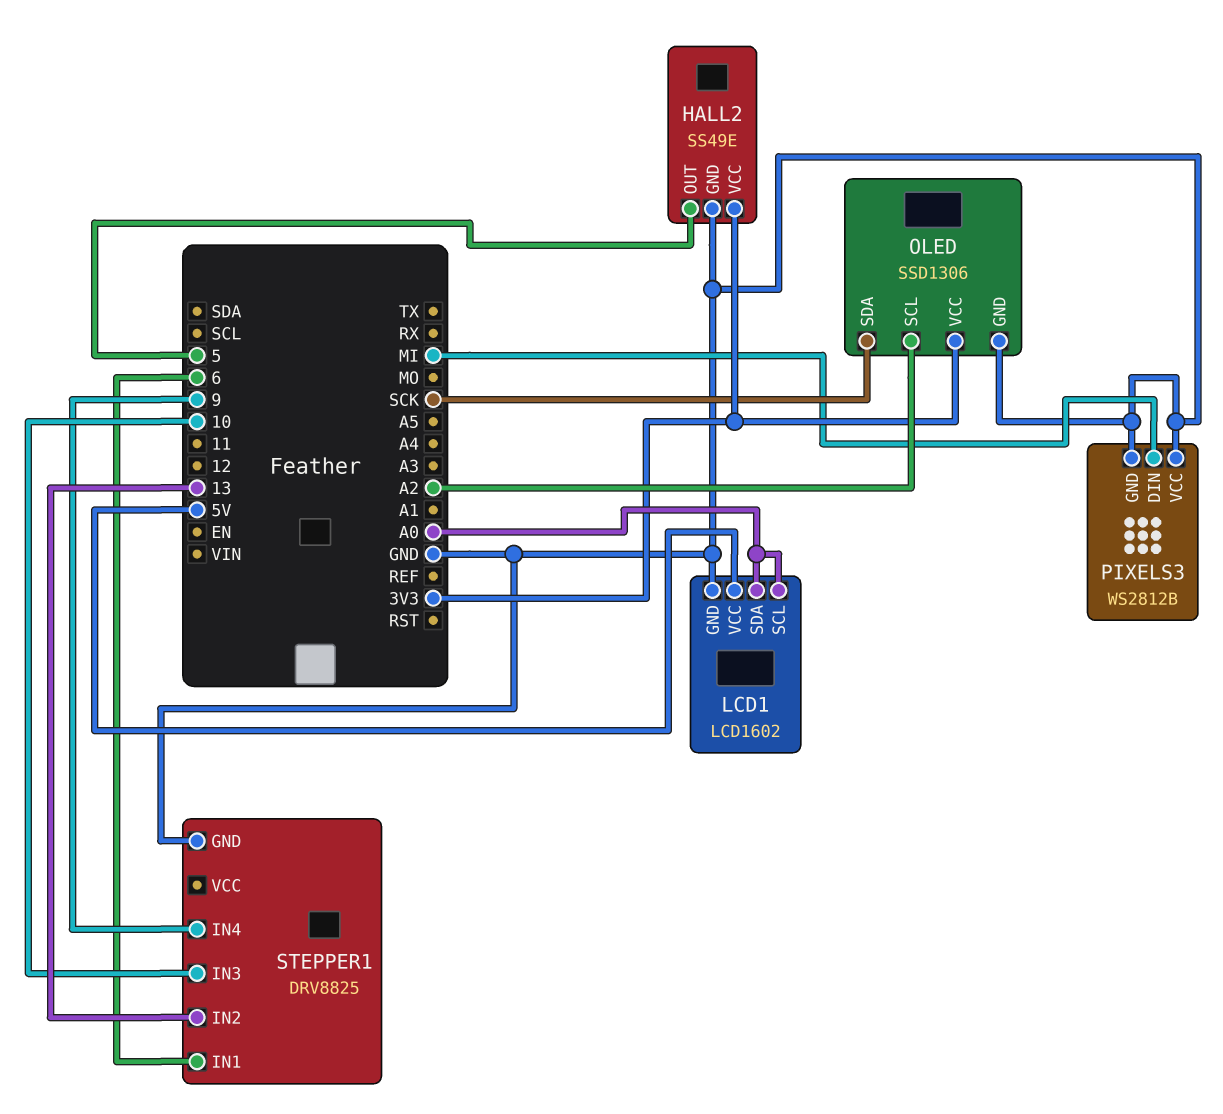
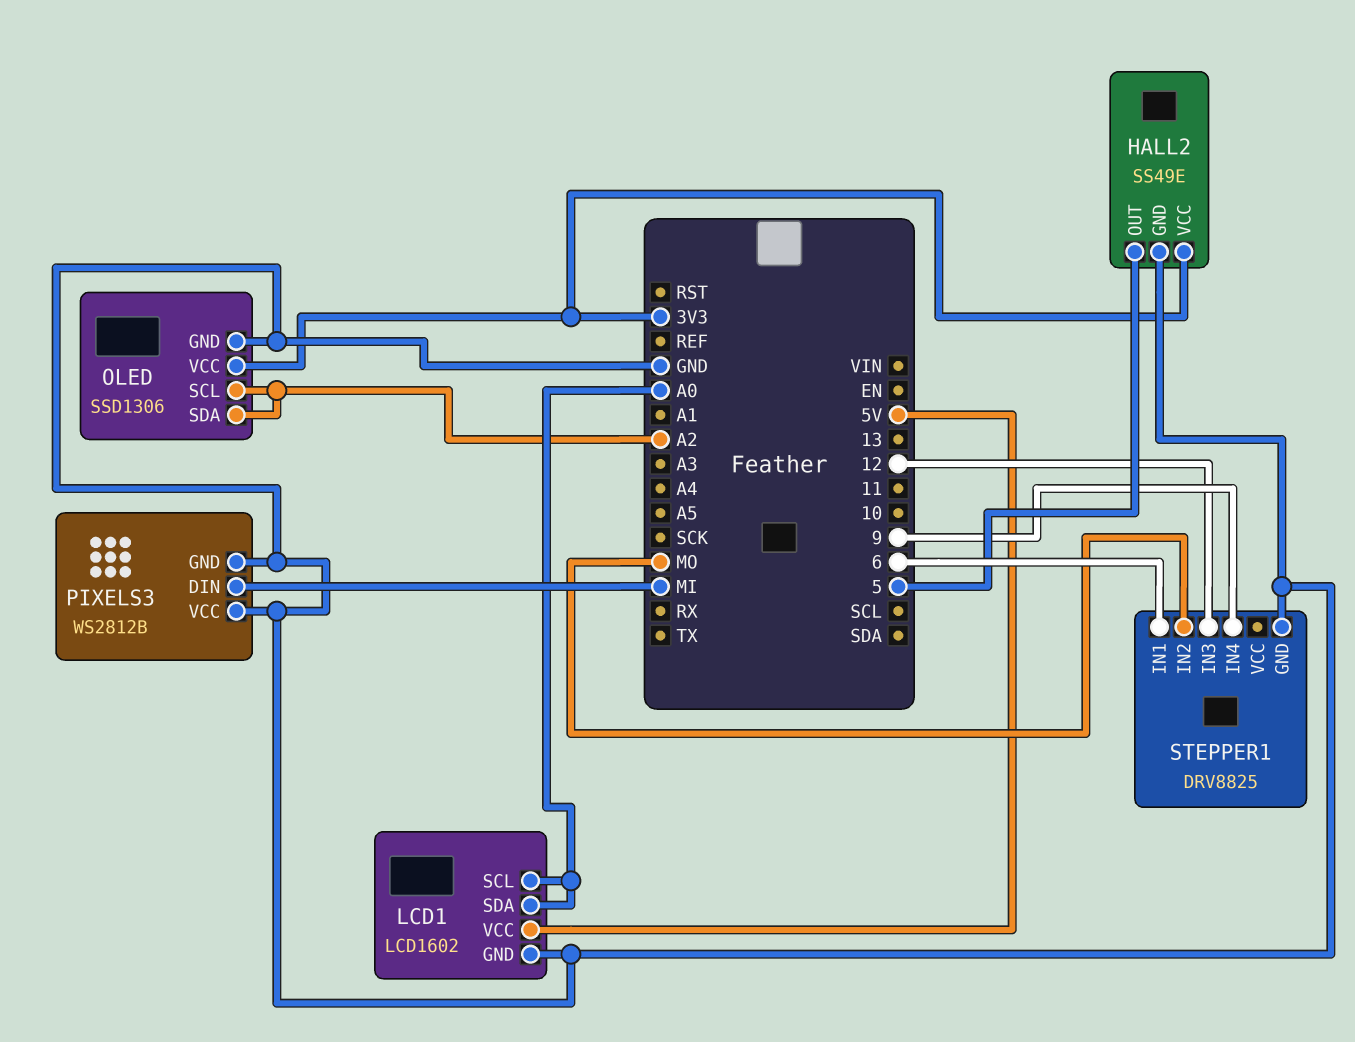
OLED pin SDA: SCK -> A2
STEPPER1 pin IN2: 13 -> MO
STEPPER1 pin IN3: 10 -> 12

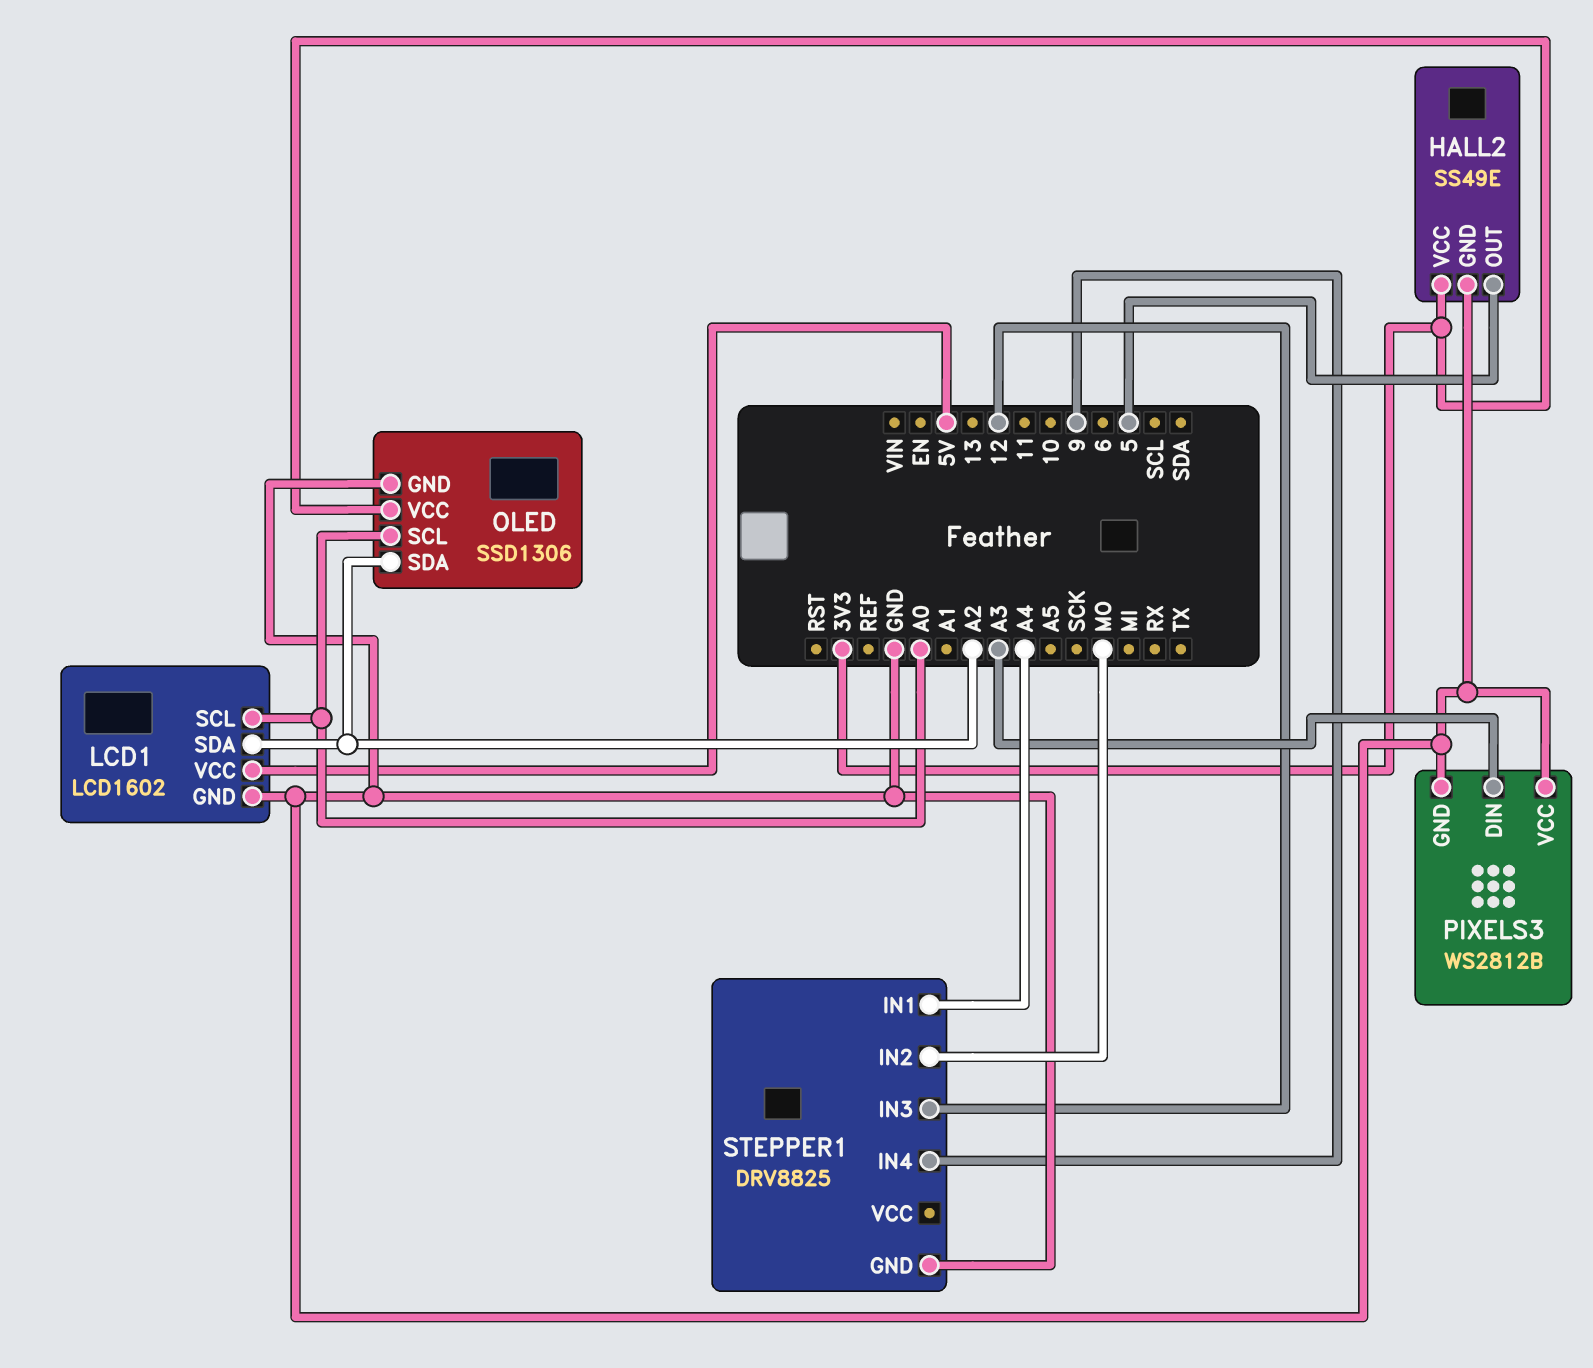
LCD1 pin SDA: A0 -> A2
OLED pin SCL: A2 -> A0
PIXELS3 pin DIN: MI -> A3
STEPPER1 pin IN1: 6 -> A4

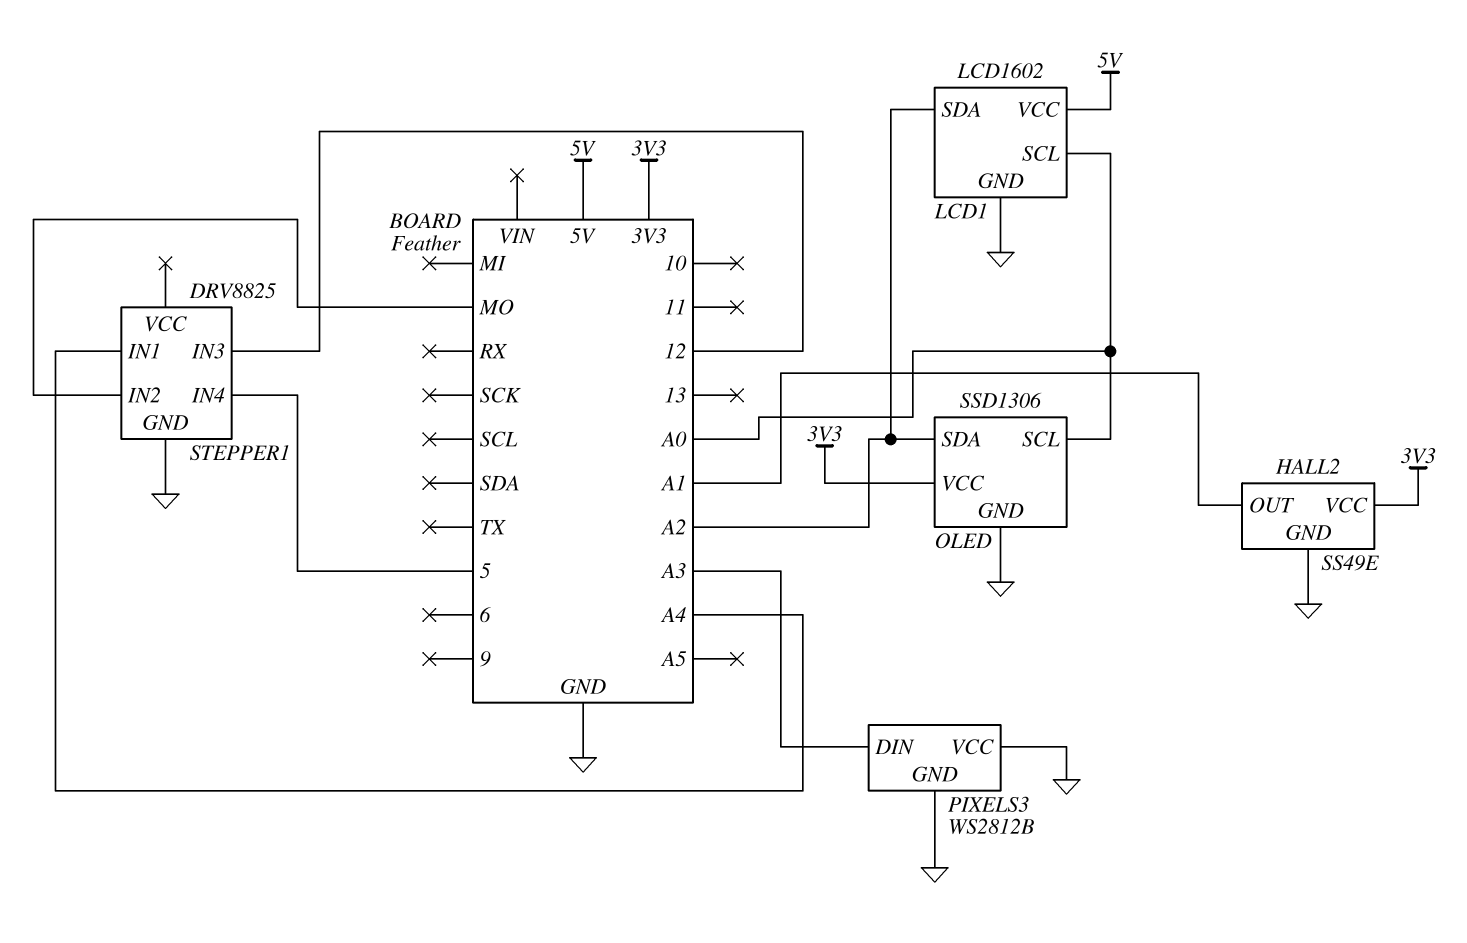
HALL2 pin OUT: 5 -> A1
STEPPER1 pin IN4: 9 -> 5

